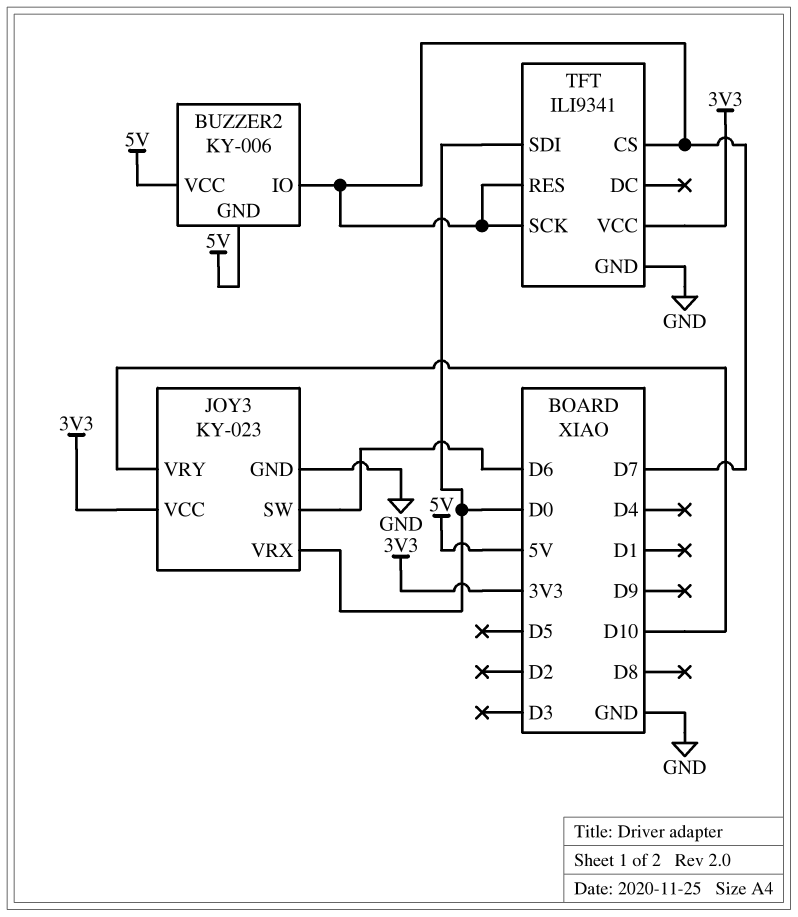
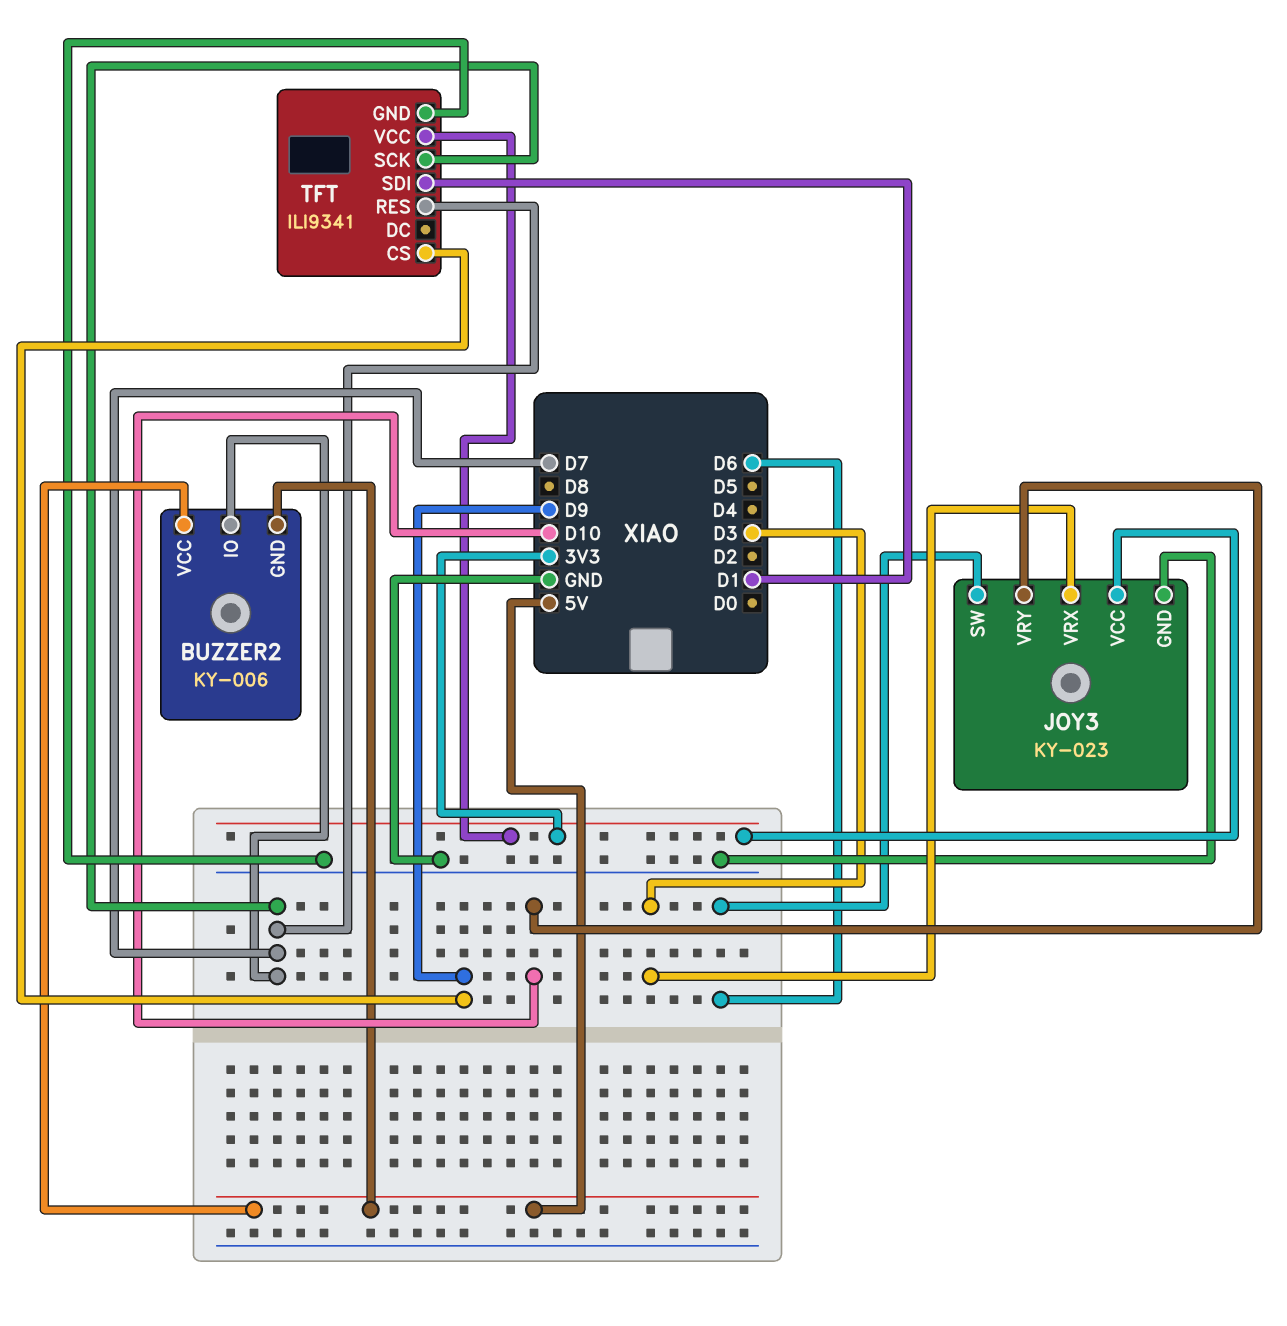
JOY3 pin VRX: D0 -> D3
TFT pin CS: D7 -> D9
TFT pin SDI: D0 -> D1

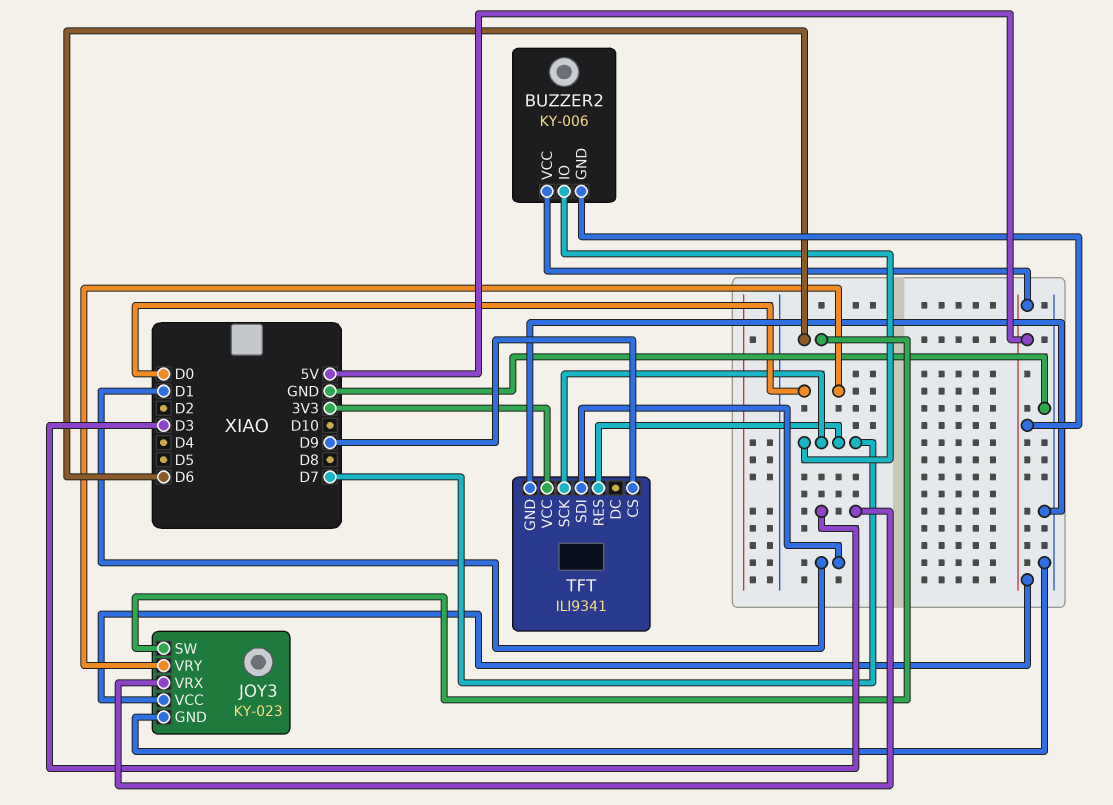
JOY3 pin VCC: 3V3 -> 5V
JOY3 pin VRY: D10 -> D0

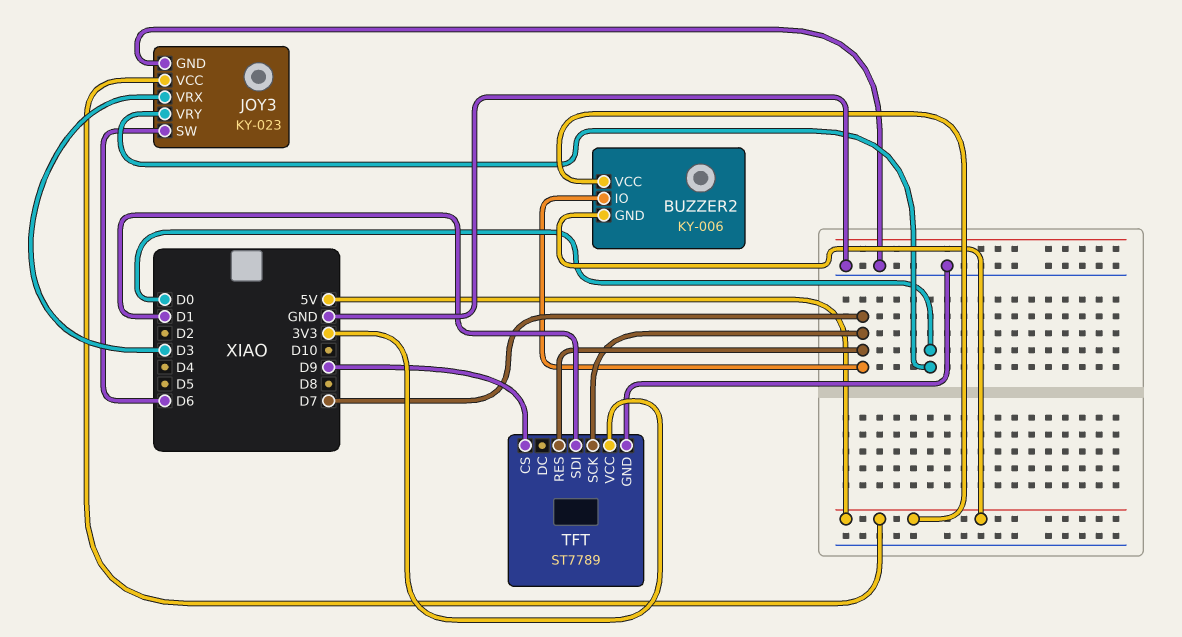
TFT: ILI9341 -> ST7789

